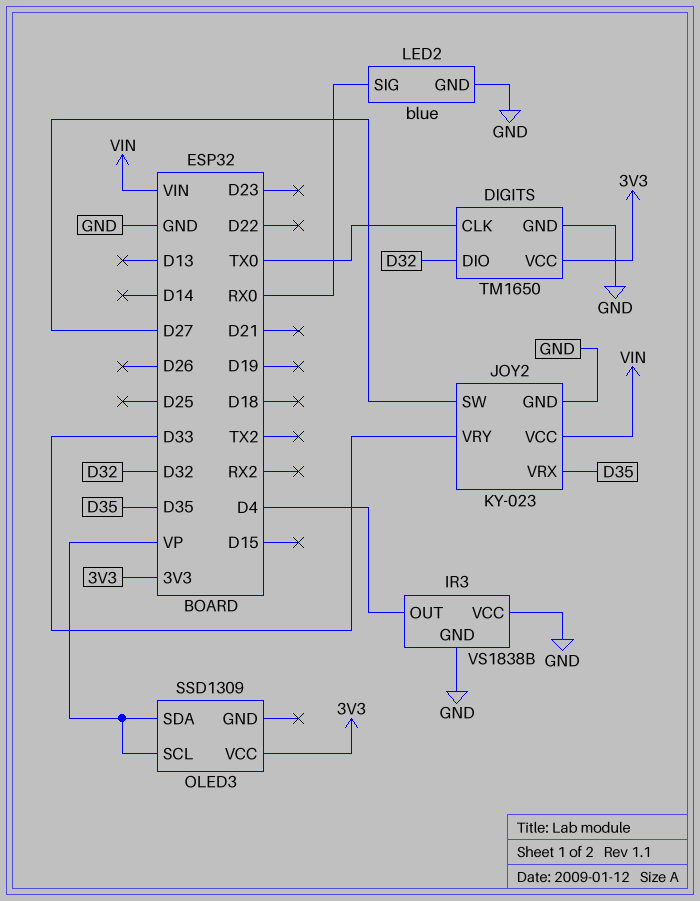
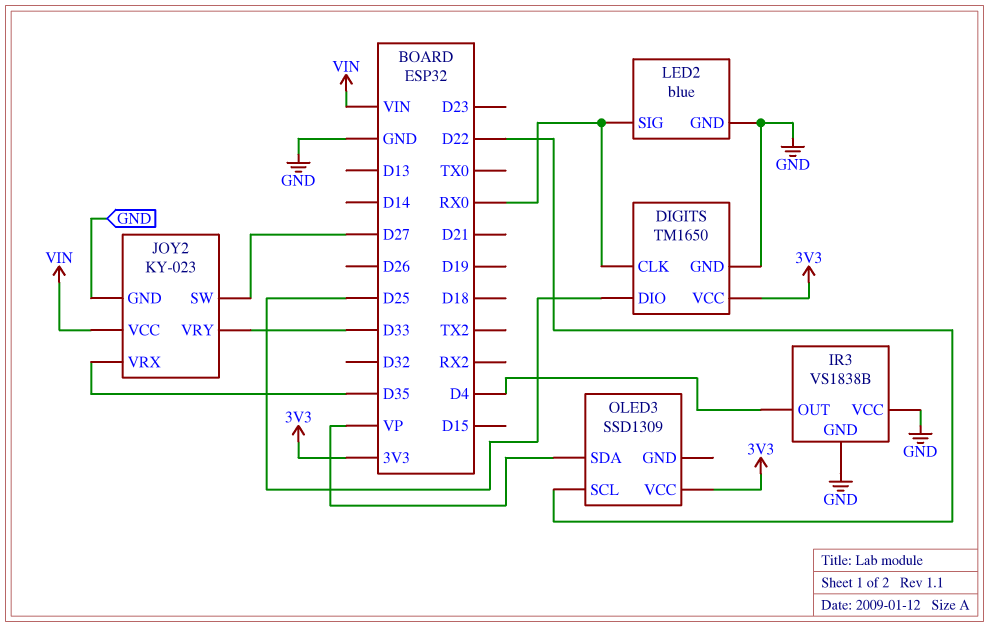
DIGITS pin CLK: TX0 -> RX0
DIGITS pin DIO: D32 -> D25
OLED3 pin SCL: VP -> D22

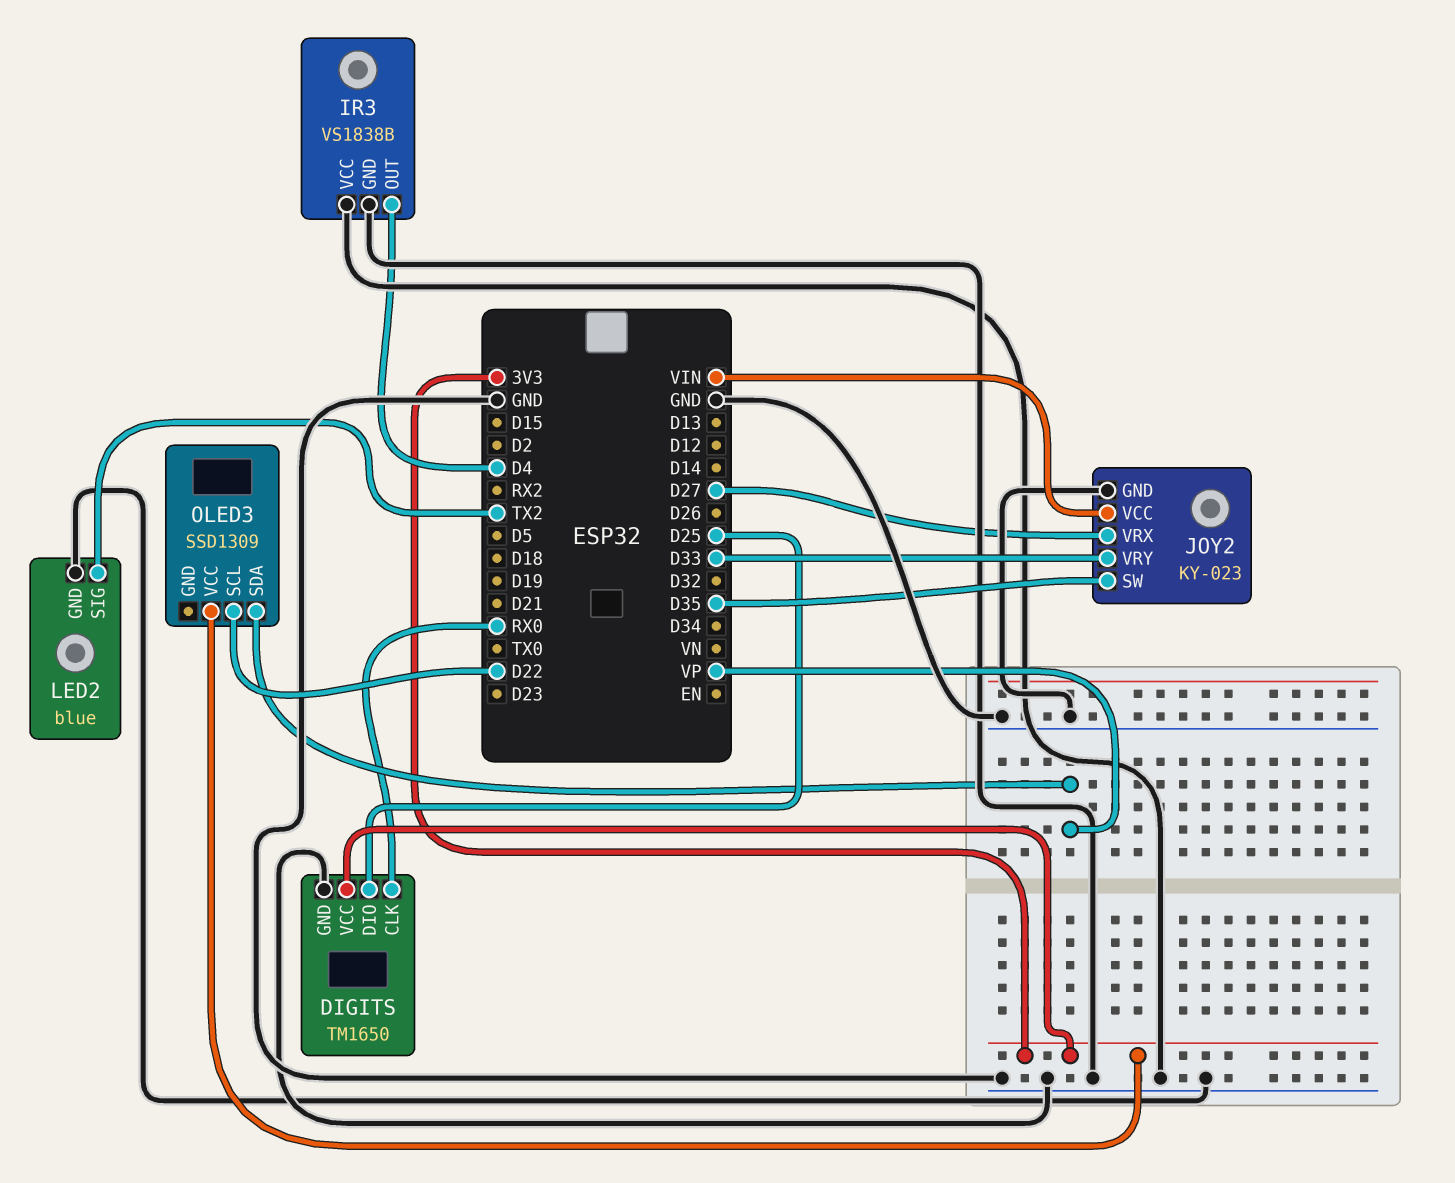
JOY2 pin SW: D27 -> D35
JOY2 pin VRX: D35 -> D27
LED2 pin SIG: RX0 -> TX2

